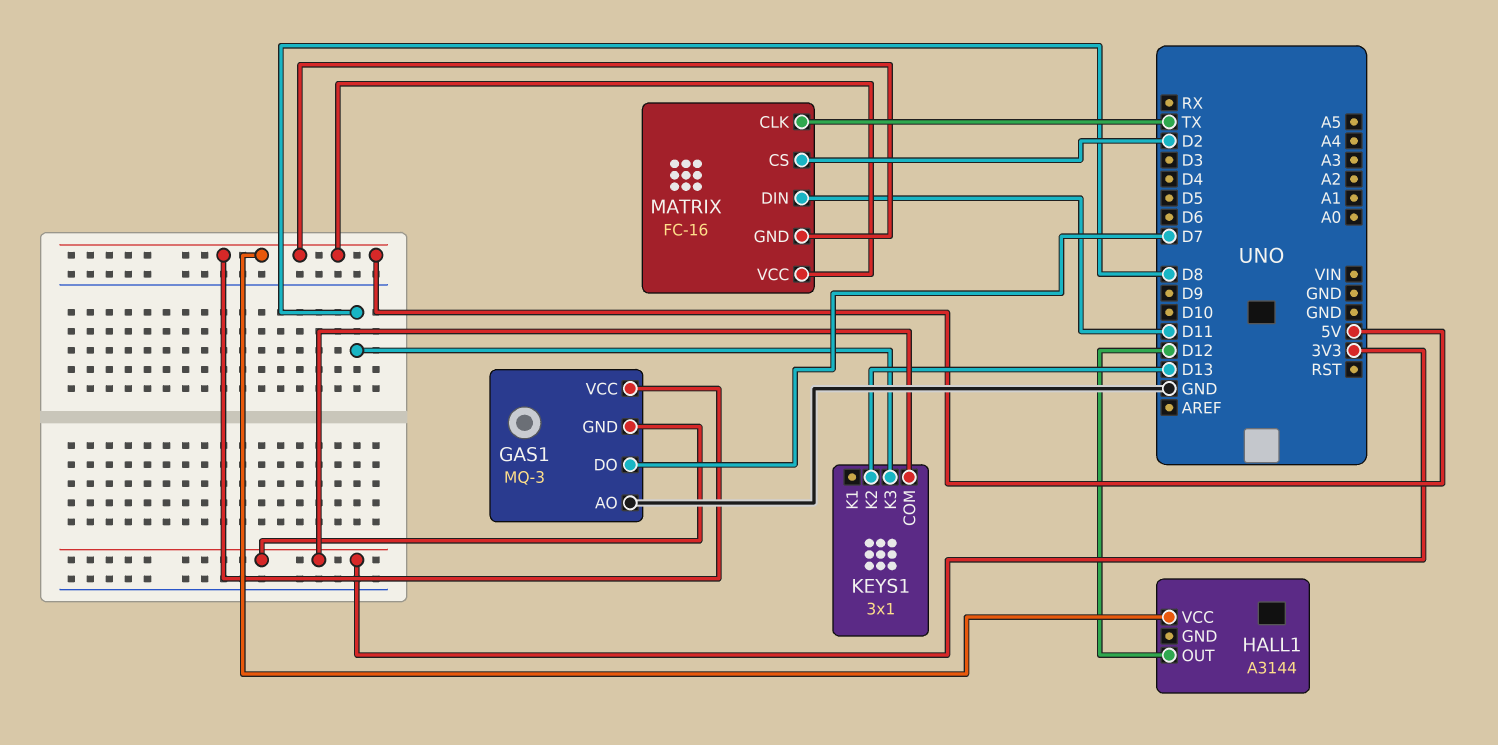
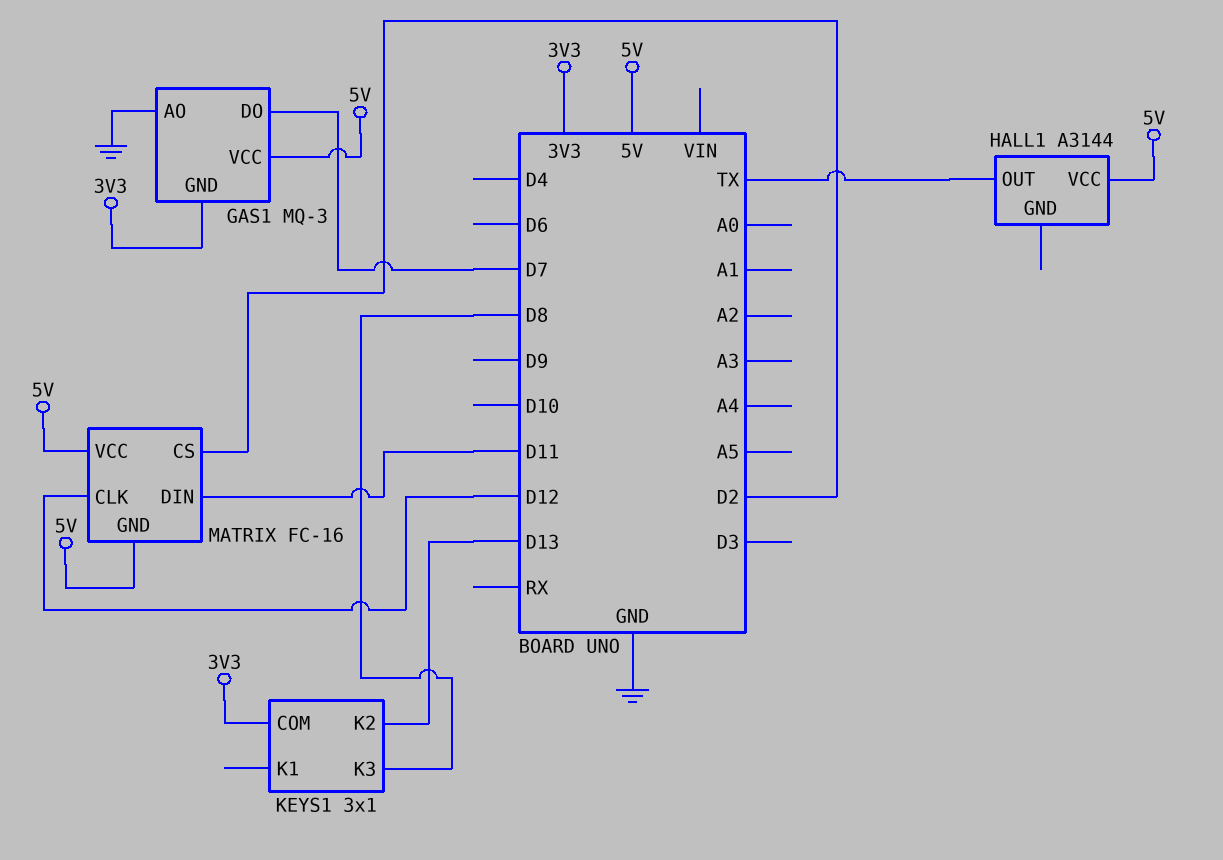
HALL1 pin OUT: D12 -> TX
MATRIX pin CLK: TX -> D12

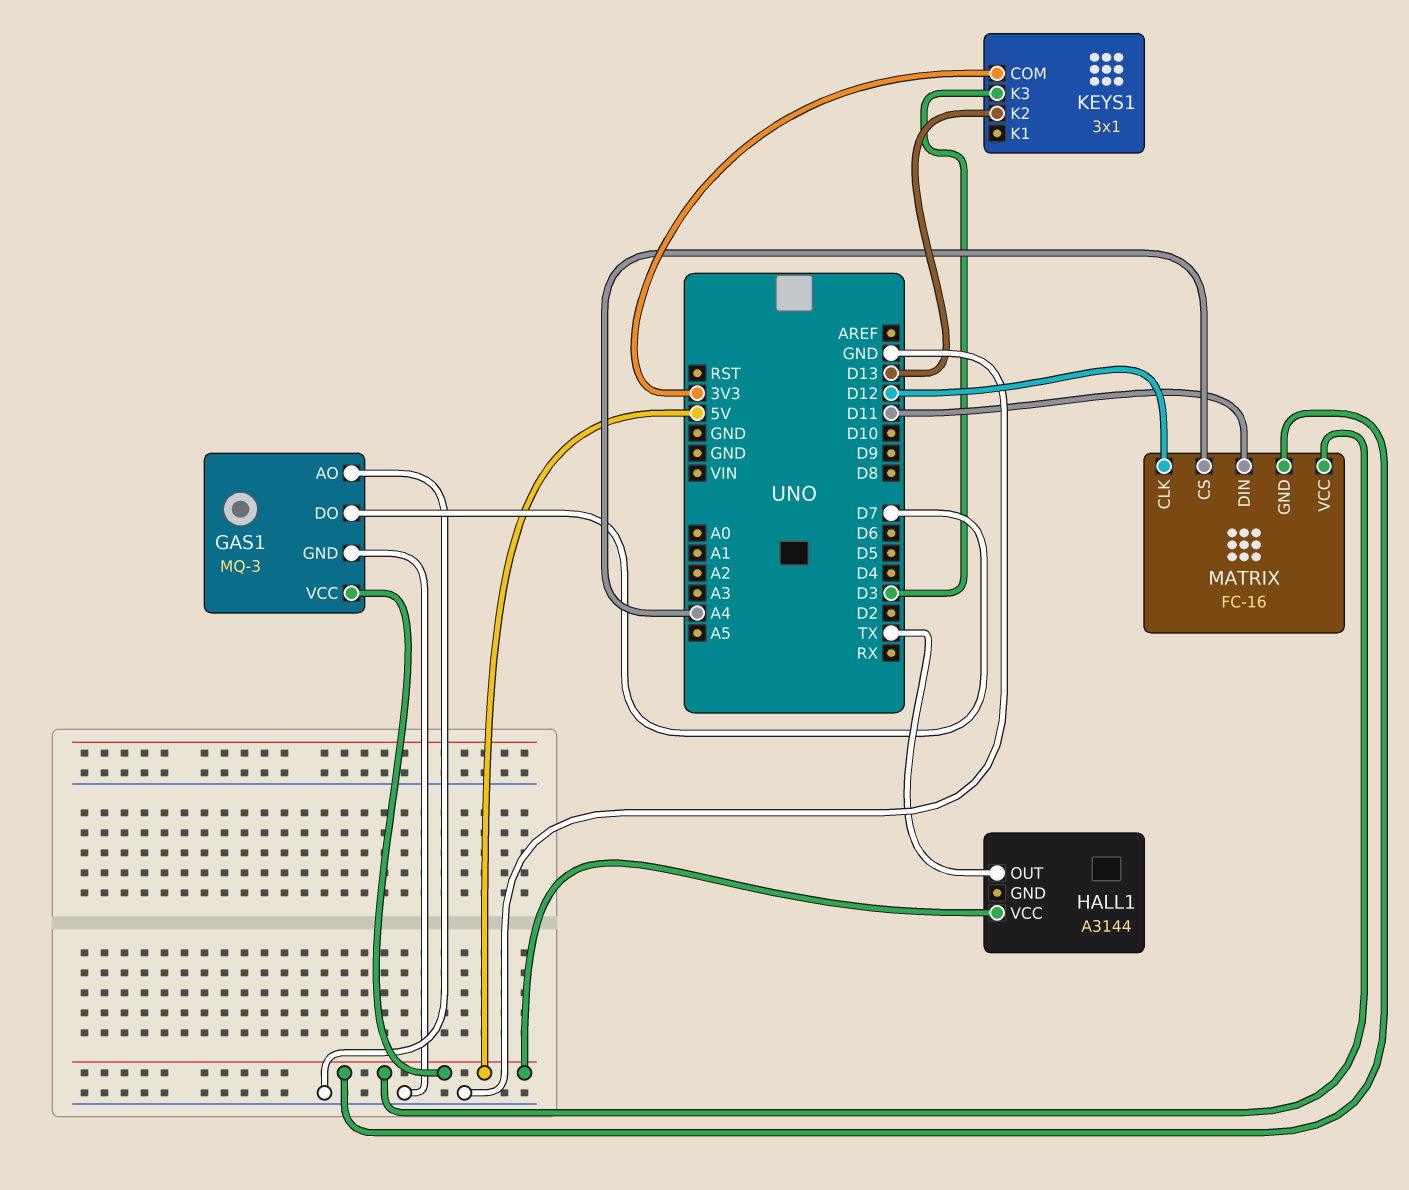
GAS1 pin GND: 3V3 -> GND
KEYS1 pin K3: D8 -> D3
MATRIX pin CS: D2 -> A4

